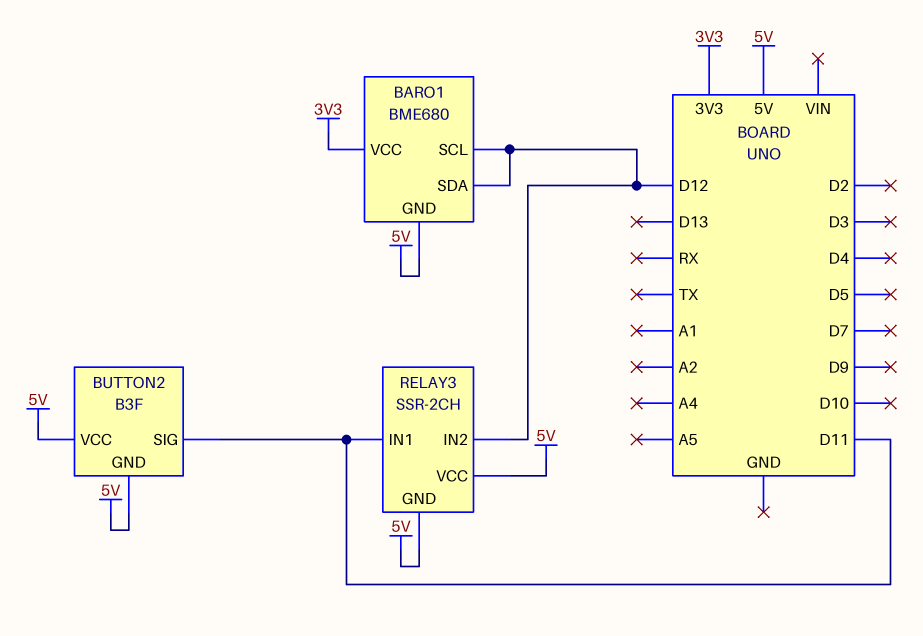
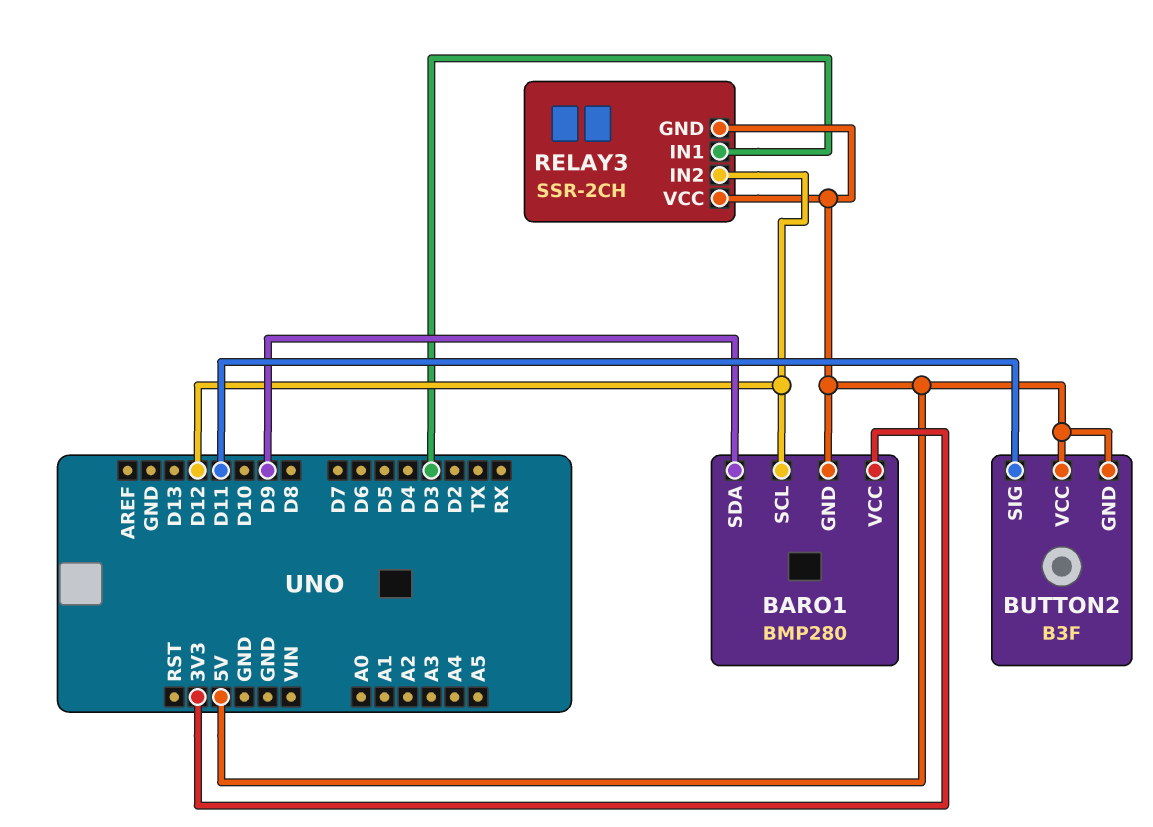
BARO1: BME680 -> BMP280
BARO1 pin SDA: D12 -> D9
RELAY3 pin IN1: D11 -> D3

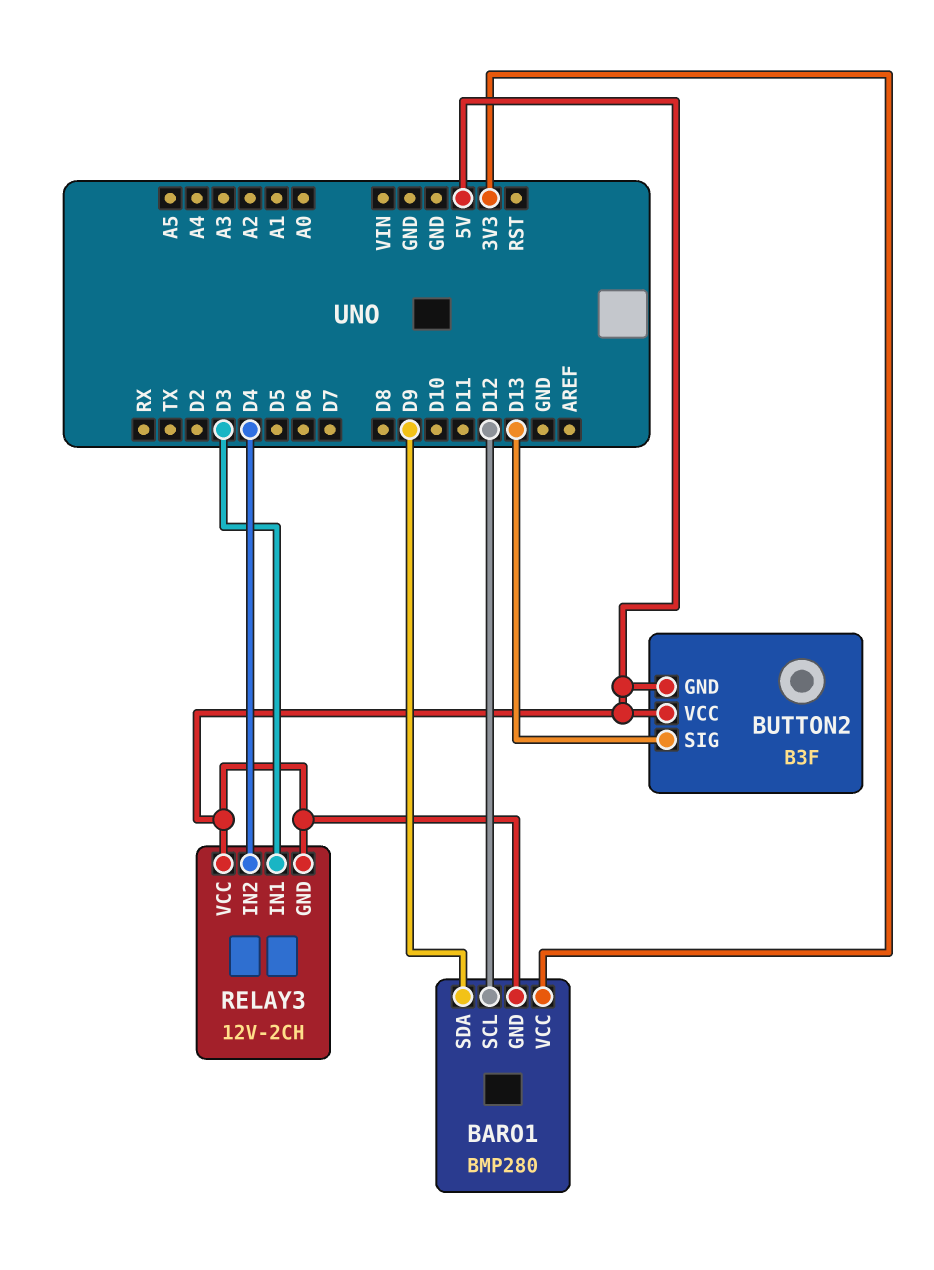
BUTTON2 pin SIG: D11 -> D13
RELAY3: SSR-2CH -> 12V-2CH
RELAY3 pin IN2: D12 -> D4

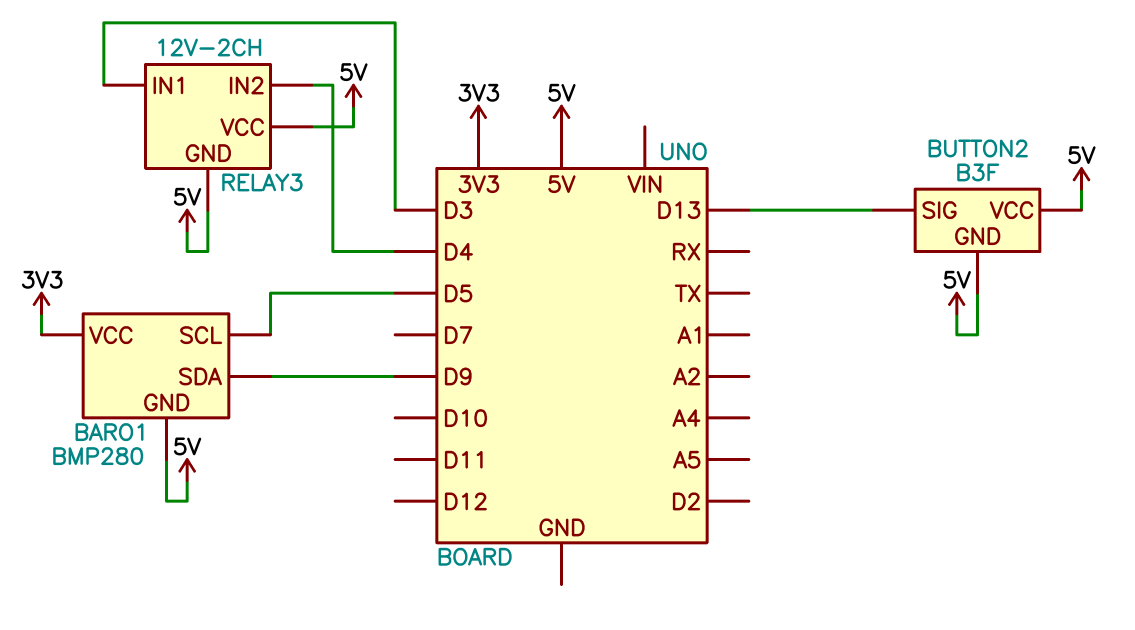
BARO1 pin SCL: D12 -> D5

